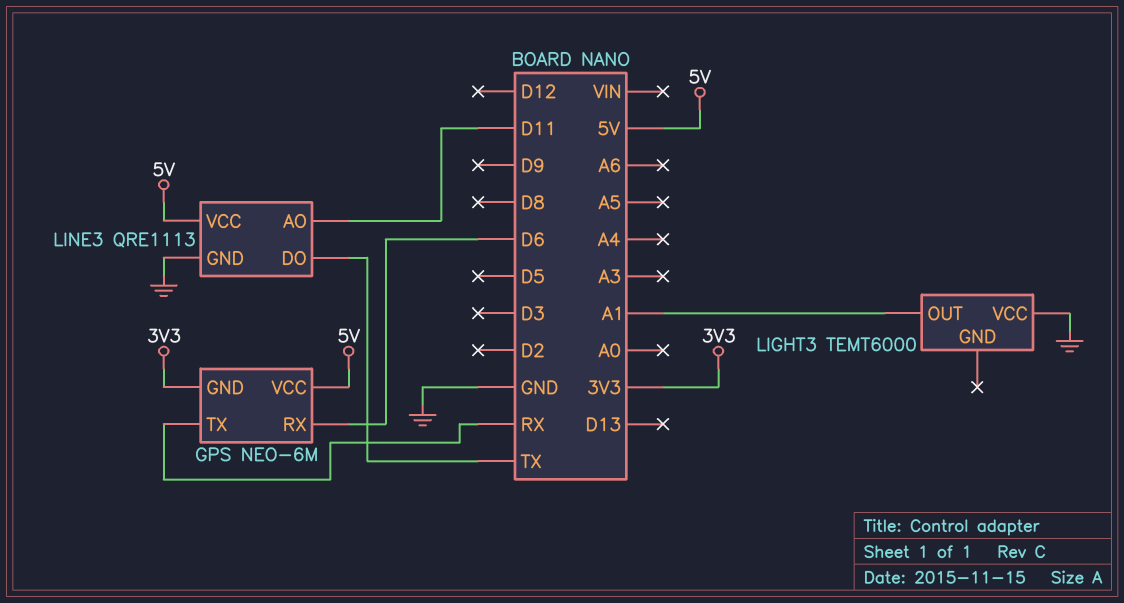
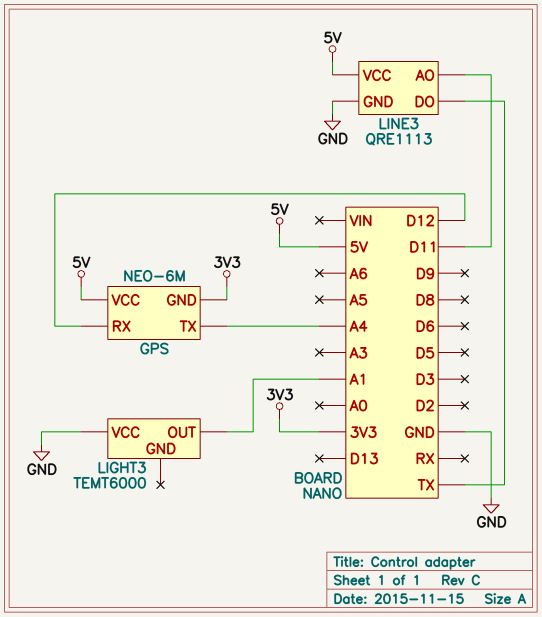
GPS pin RX: D6 -> D12
GPS pin TX: RX -> A4

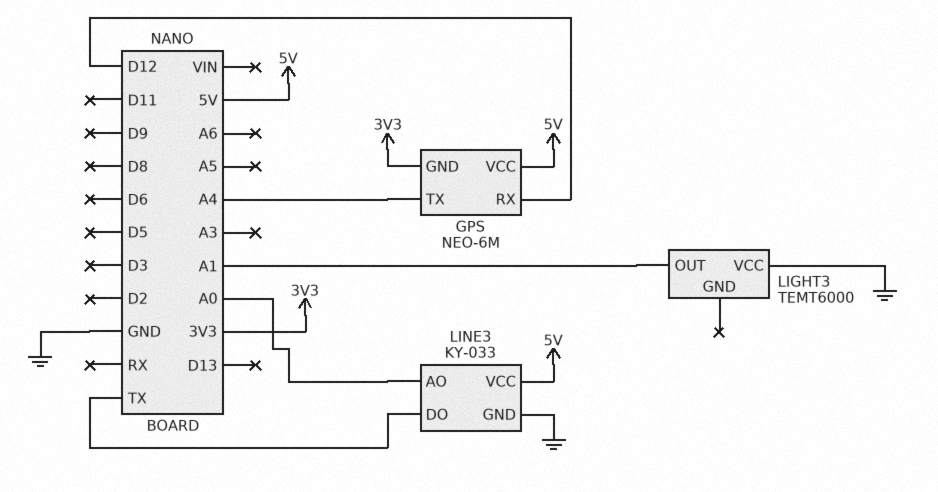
LINE3: QRE1113 -> KY-033
LINE3 pin AO: D11 -> A0

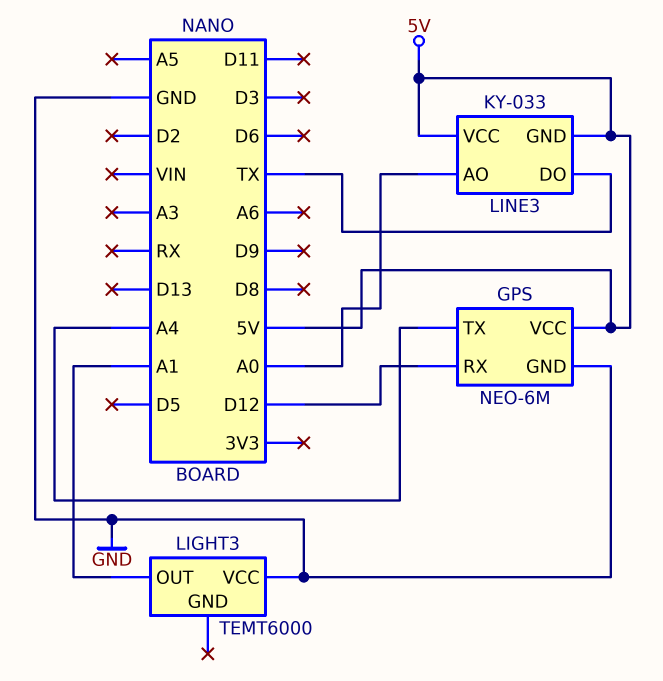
GPS pin GND: 3V3 -> GND
LINE3 pin GND: GND -> 5V

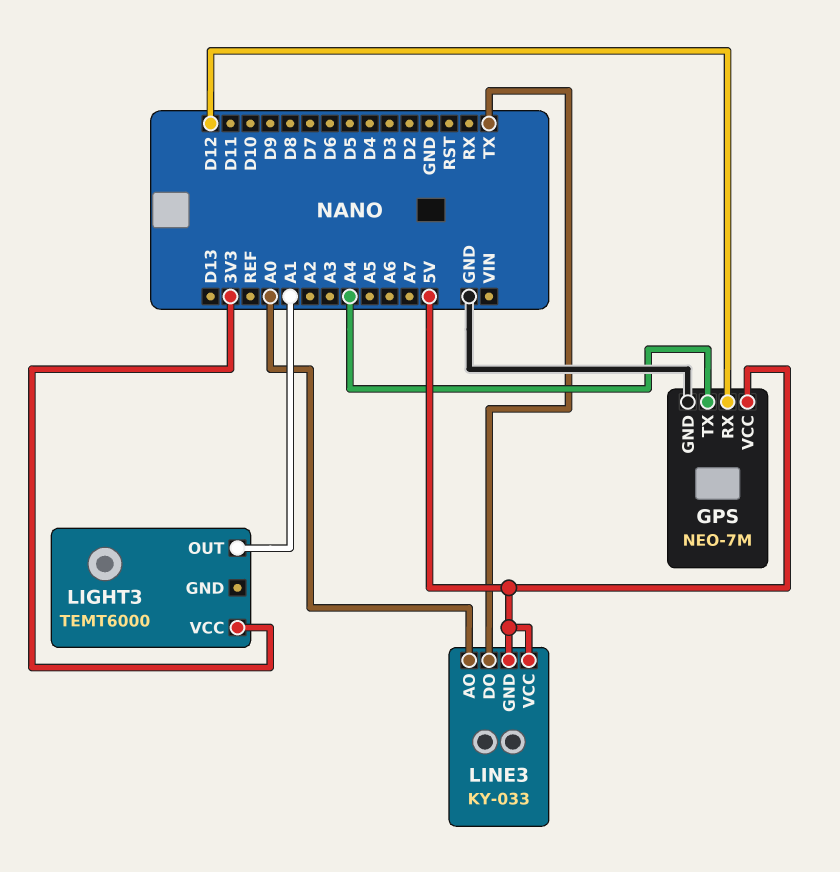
GPS: NEO-6M -> NEO-7M
LIGHT3 pin VCC: GND -> 3V3

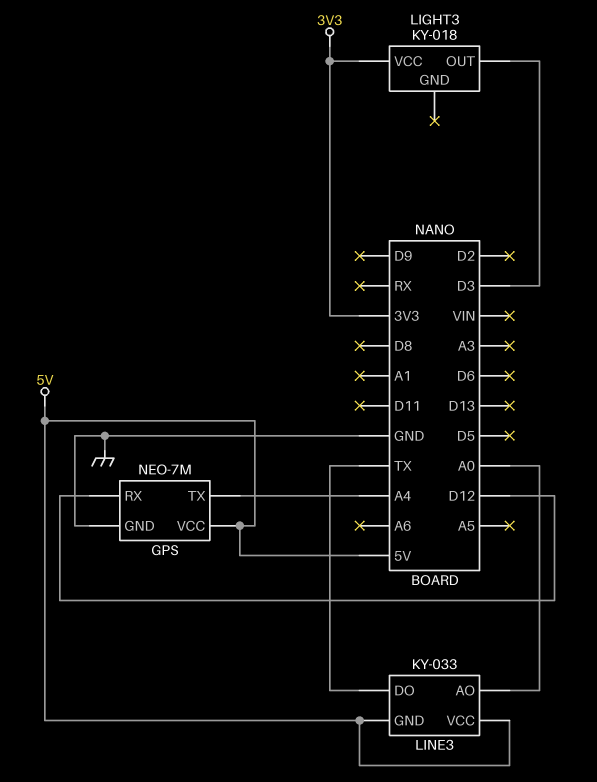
LIGHT3: TEMT6000 -> KY-018
LIGHT3 pin OUT: A1 -> D3

